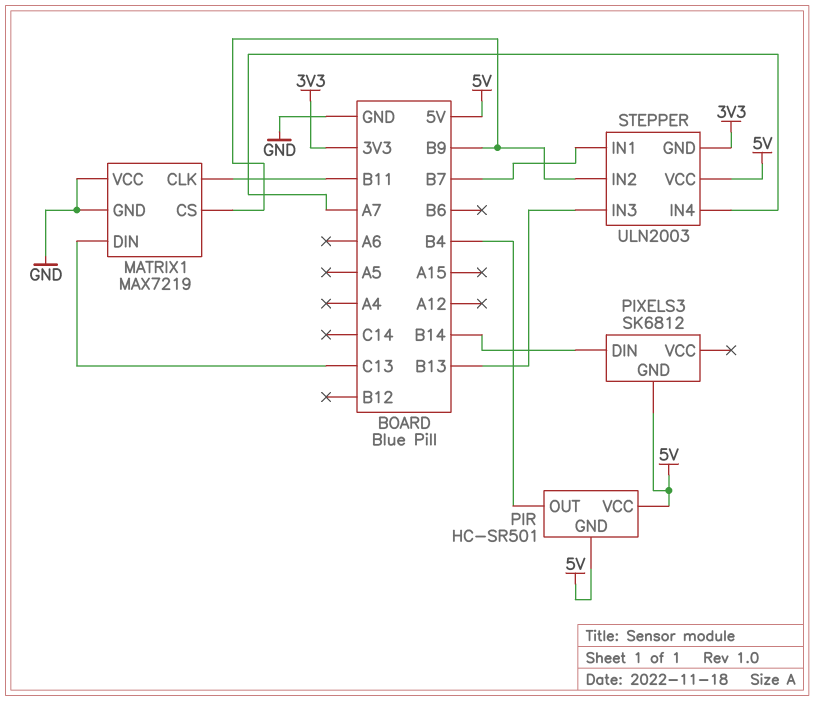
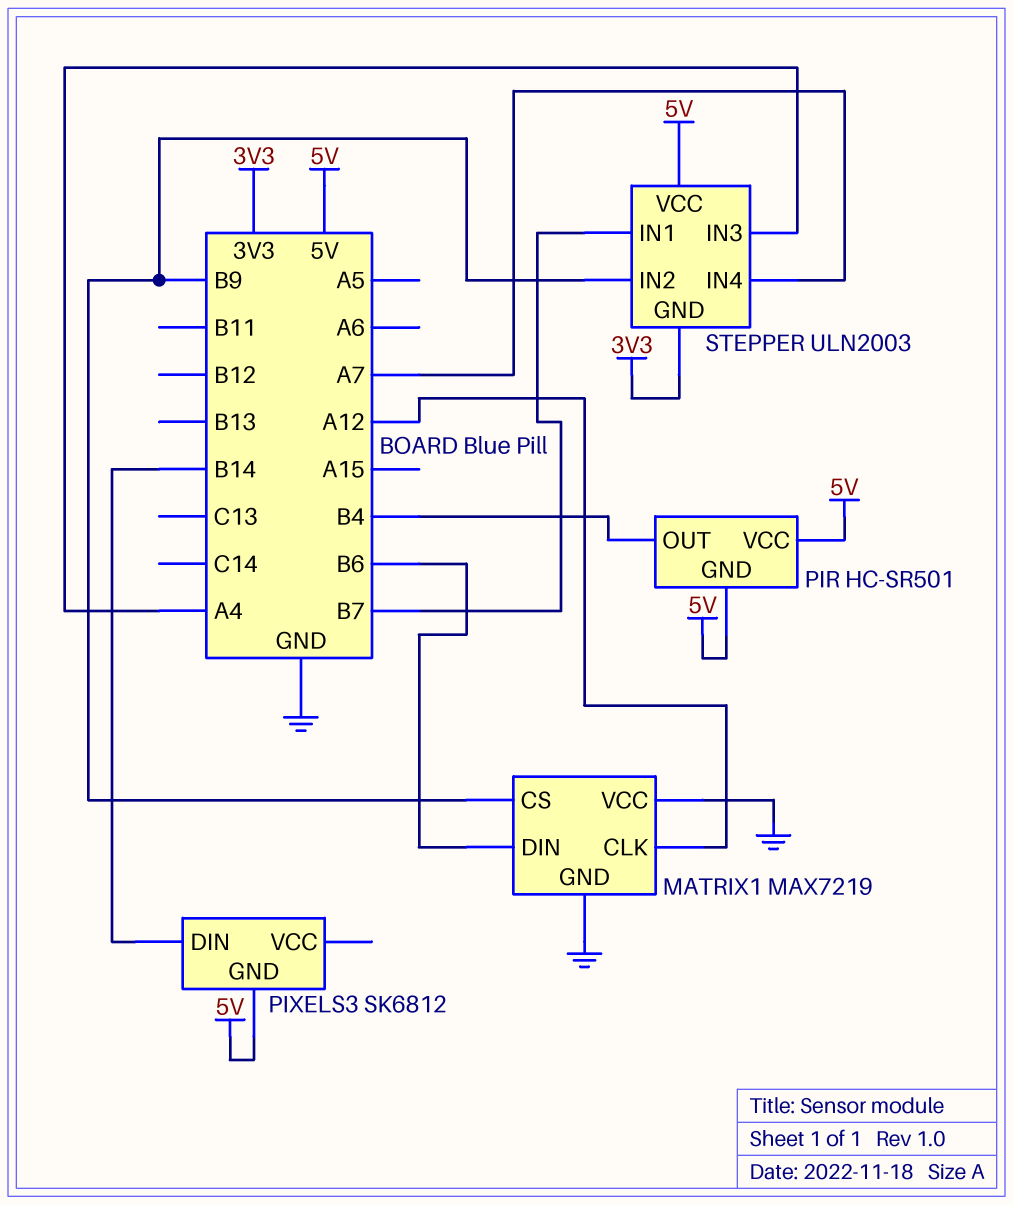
MATRIX1 pin CLK: B11 -> A12
MATRIX1 pin DIN: C13 -> B6
STEPPER pin IN3: B13 -> A4

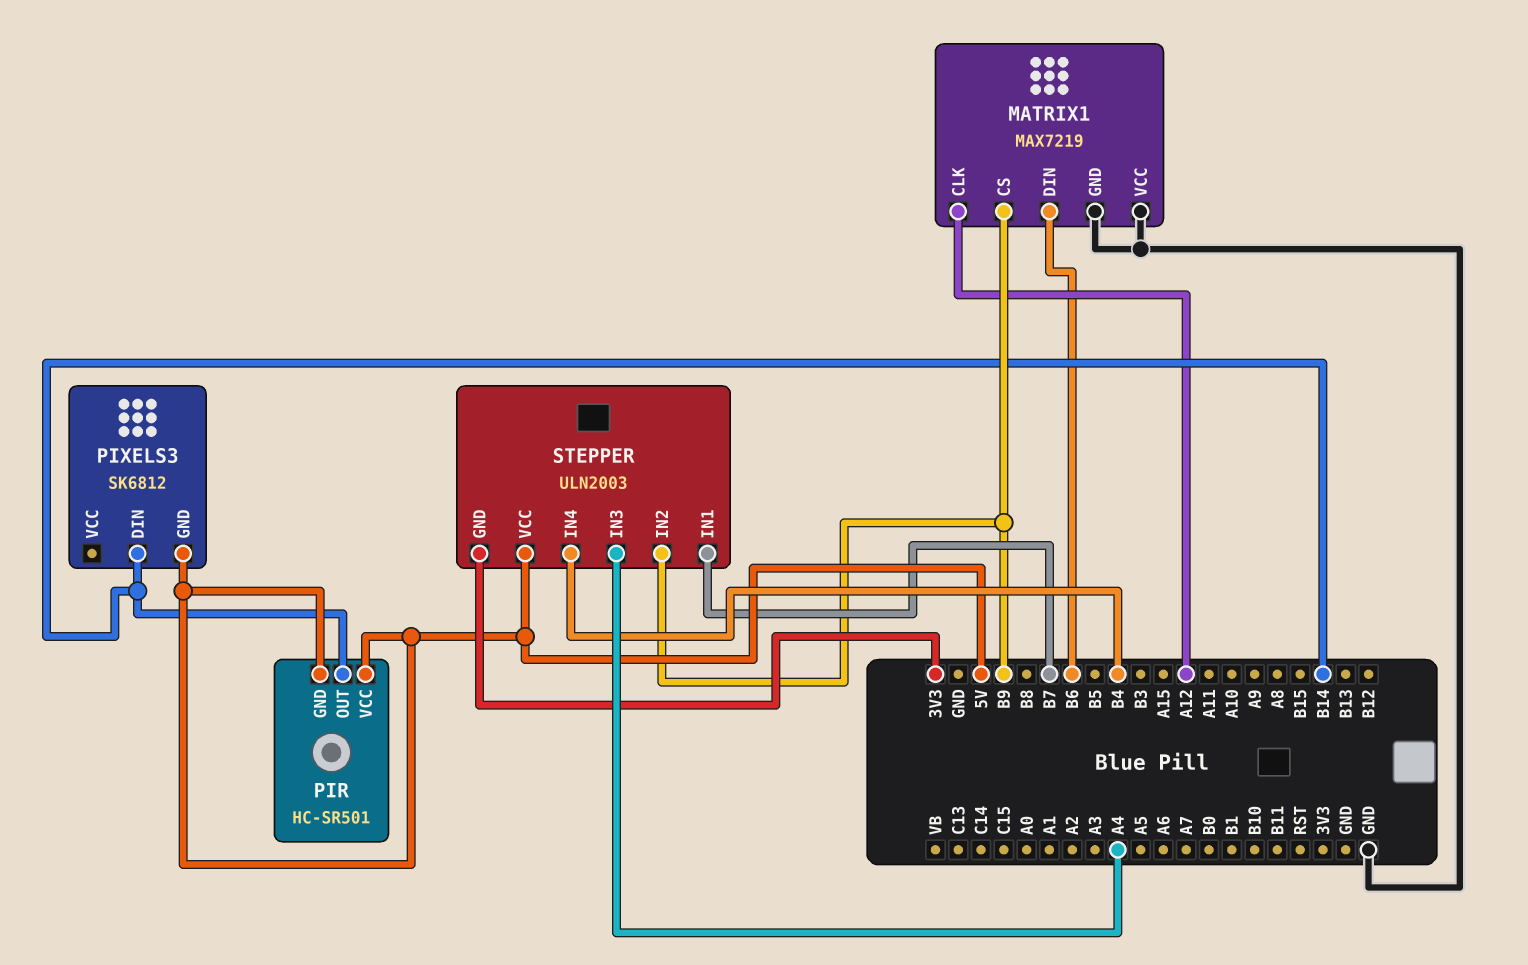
PIR pin OUT: B4 -> B14
STEPPER pin IN4: A7 -> B4

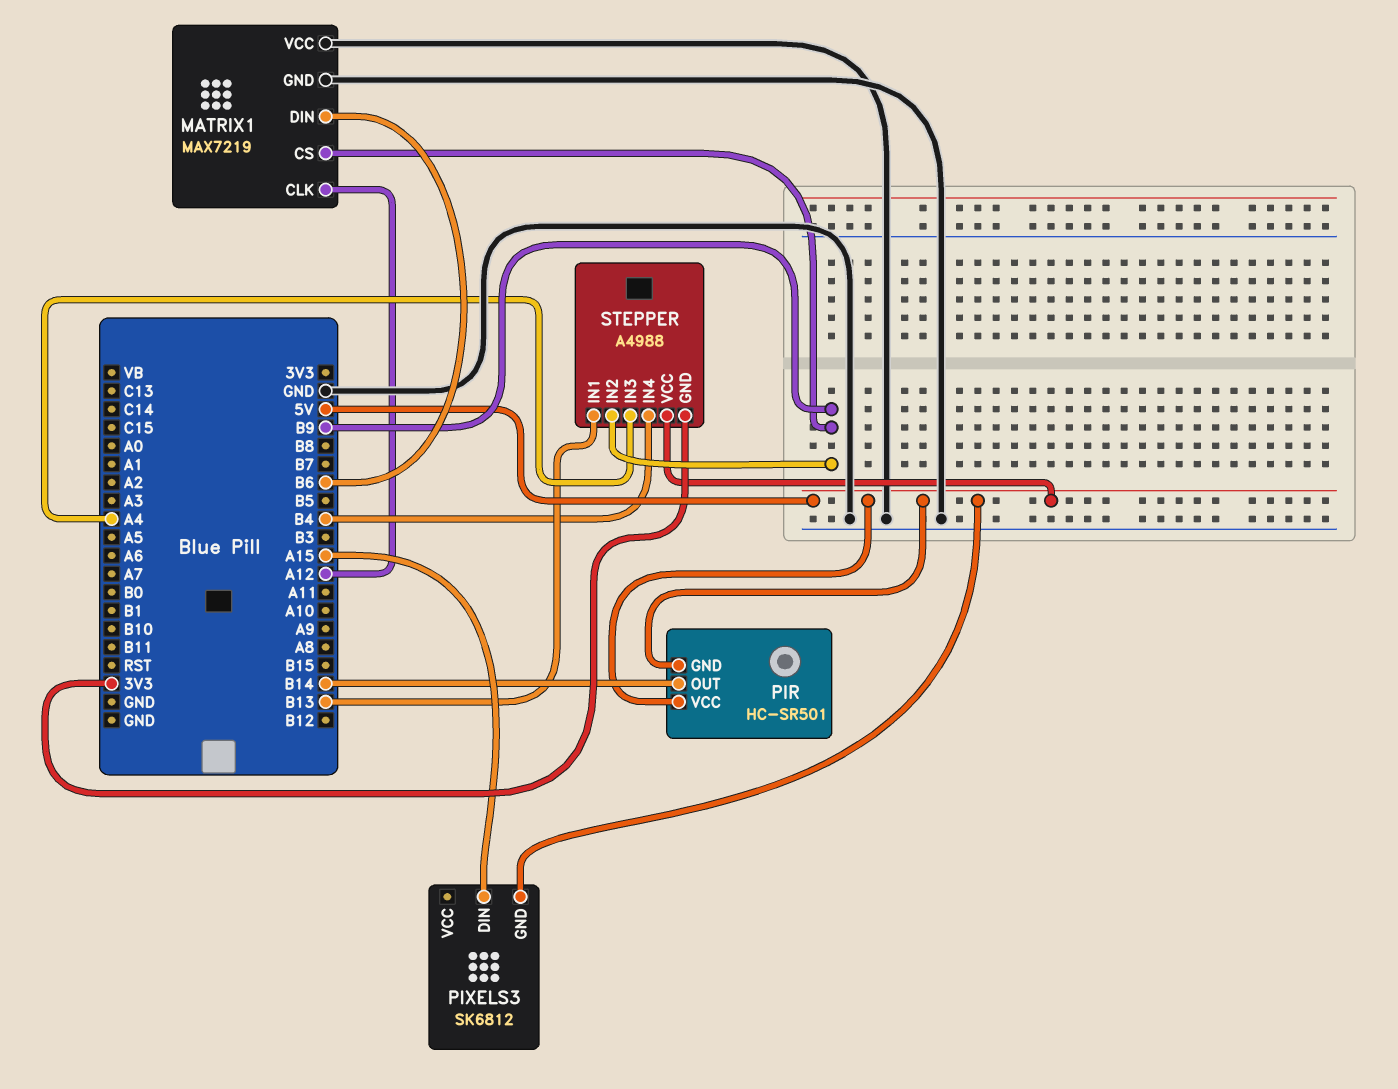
PIXELS3 pin DIN: B14 -> A15
STEPPER: ULN2003 -> A4988
STEPPER pin IN1: B7 -> B13

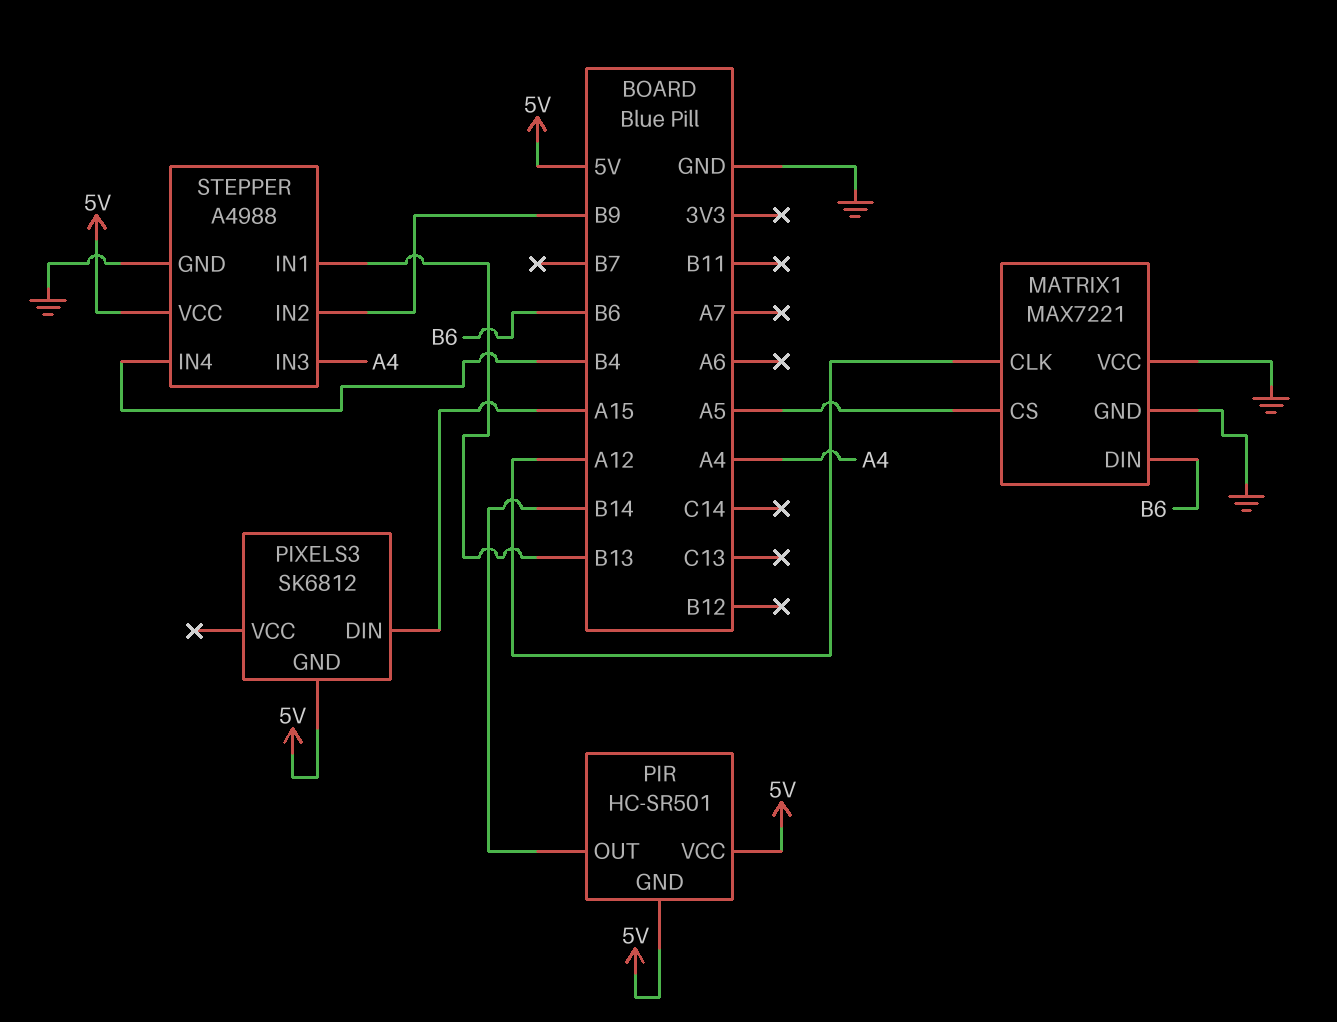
MATRIX1: MAX7219 -> MAX7221
MATRIX1 pin CS: B9 -> A5
STEPPER pin GND: 3V3 -> GND

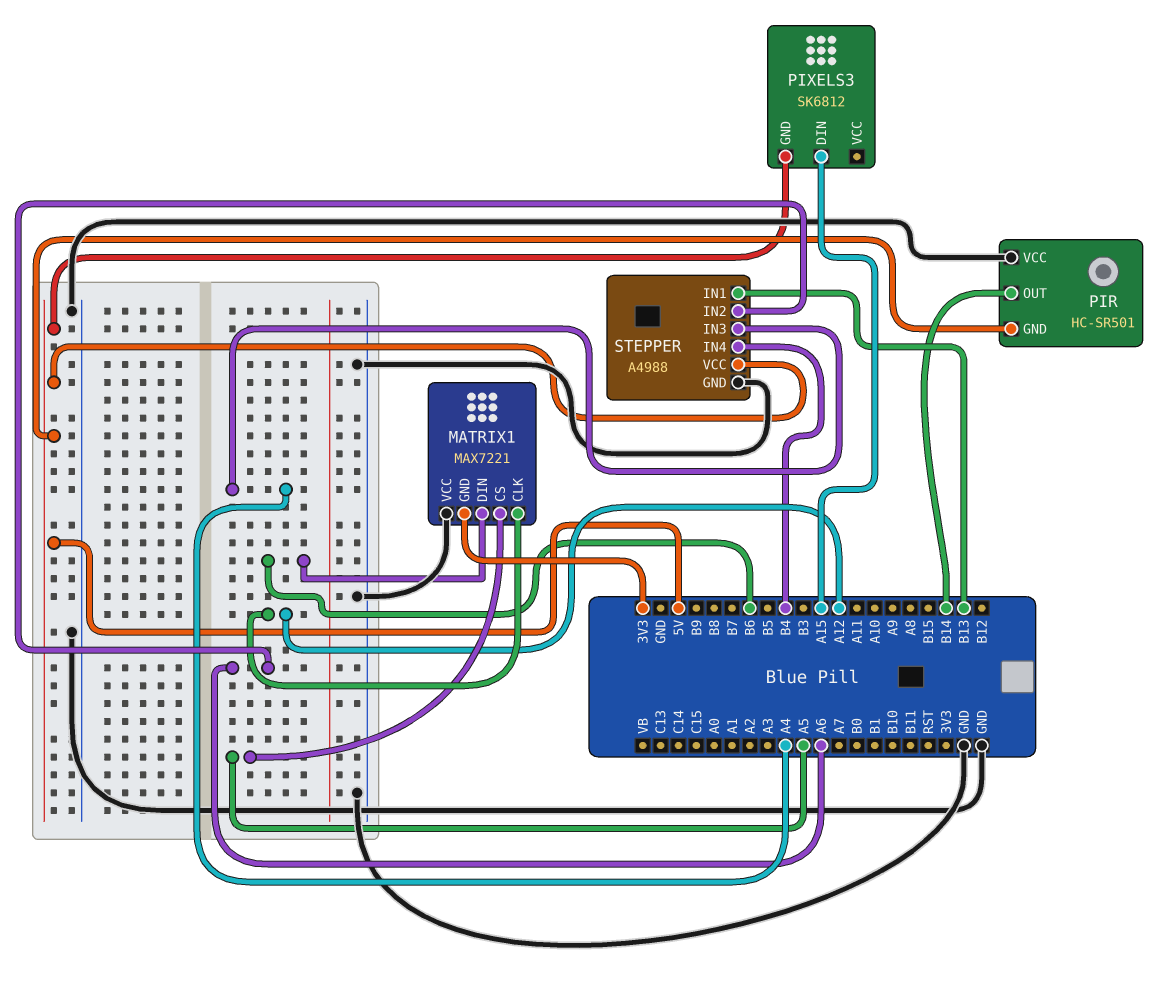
MATRIX1 pin GND: GND -> 3V3
PIR pin VCC: 5V -> GND
STEPPER pin IN2: B9 -> A6

